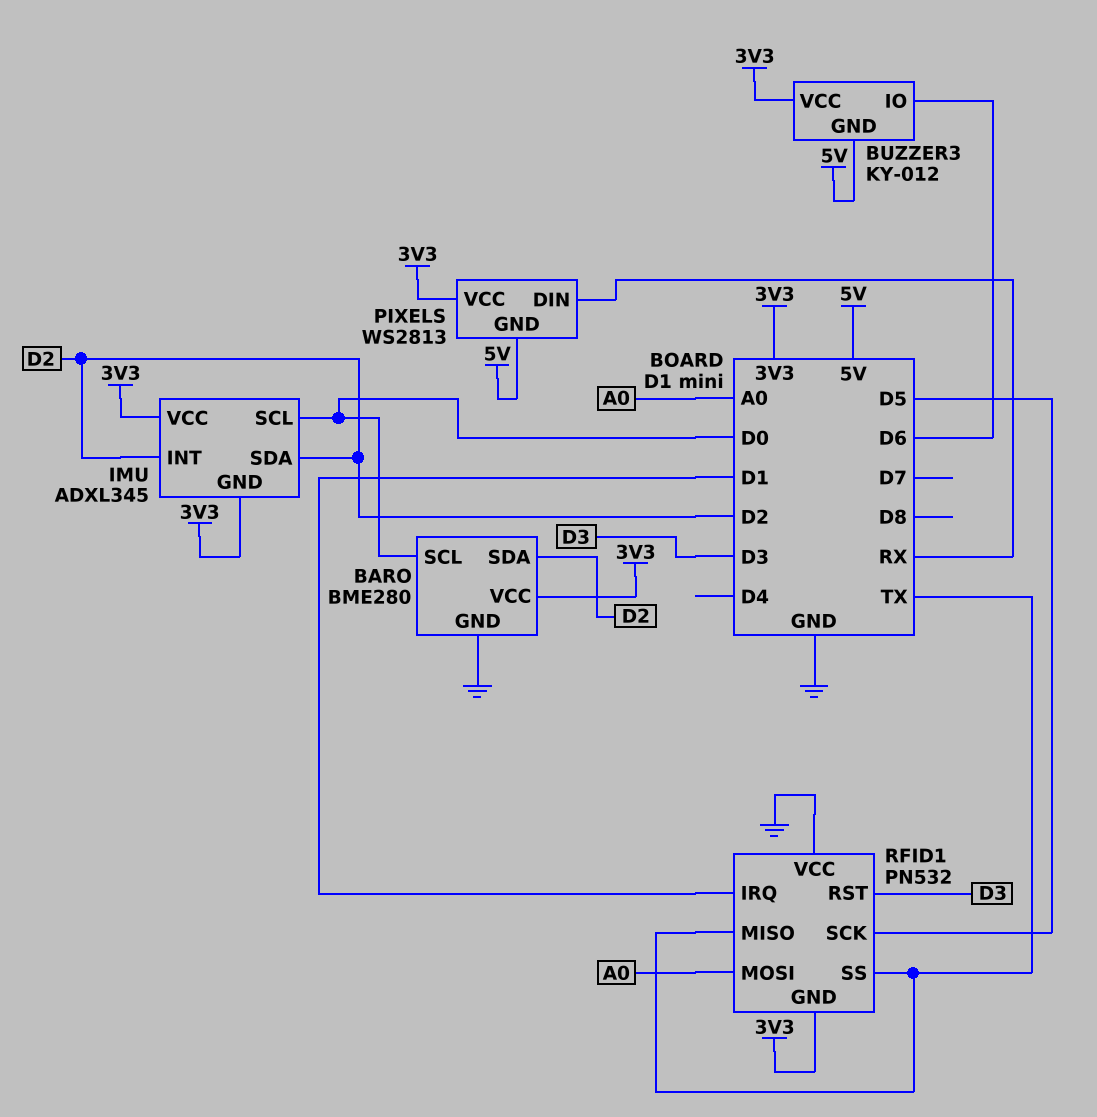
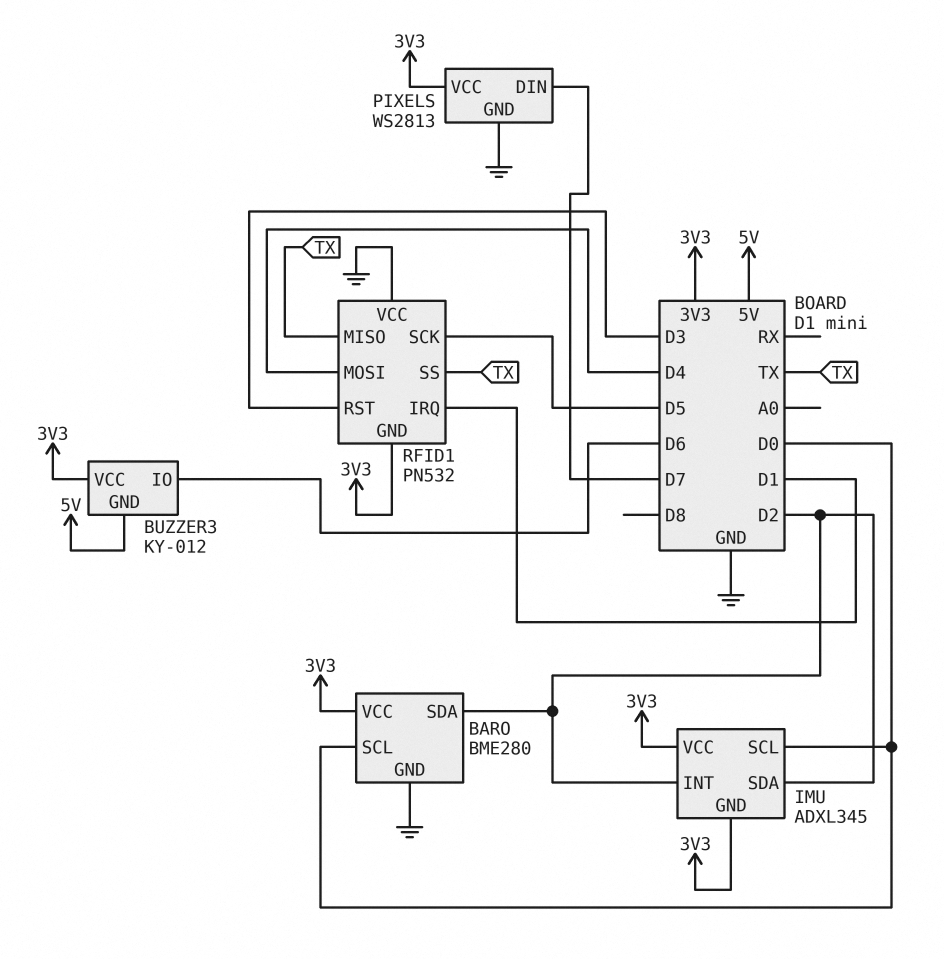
PIXELS pin DIN: RX -> D7
PIXELS pin GND: 5V -> GND
RFID1 pin MOSI: A0 -> D4

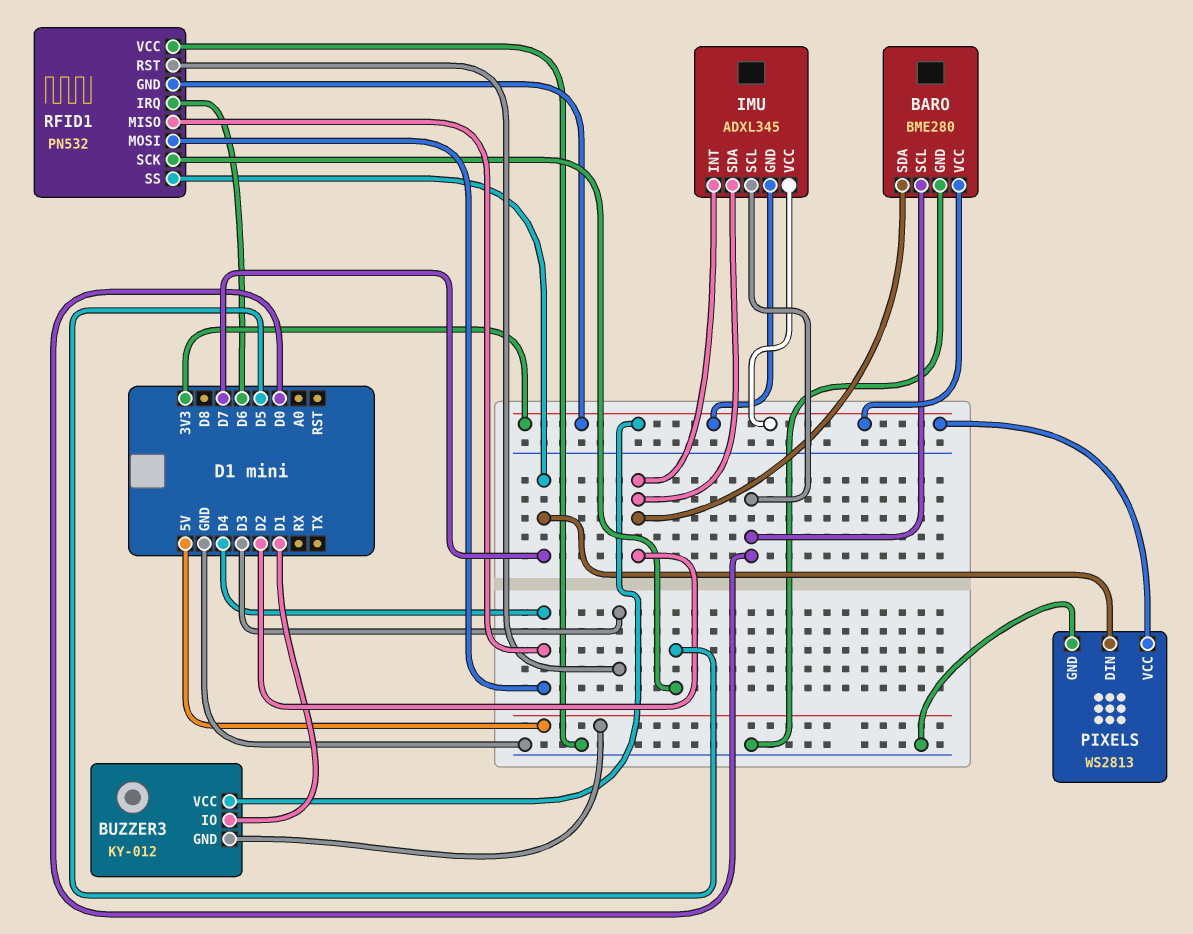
BUZZER3 pin IO: D6 -> D1
RFID1 pin IRQ: D1 -> D6
RFID1 pin MISO: TX -> D4
RFID1 pin SS: TX -> D7

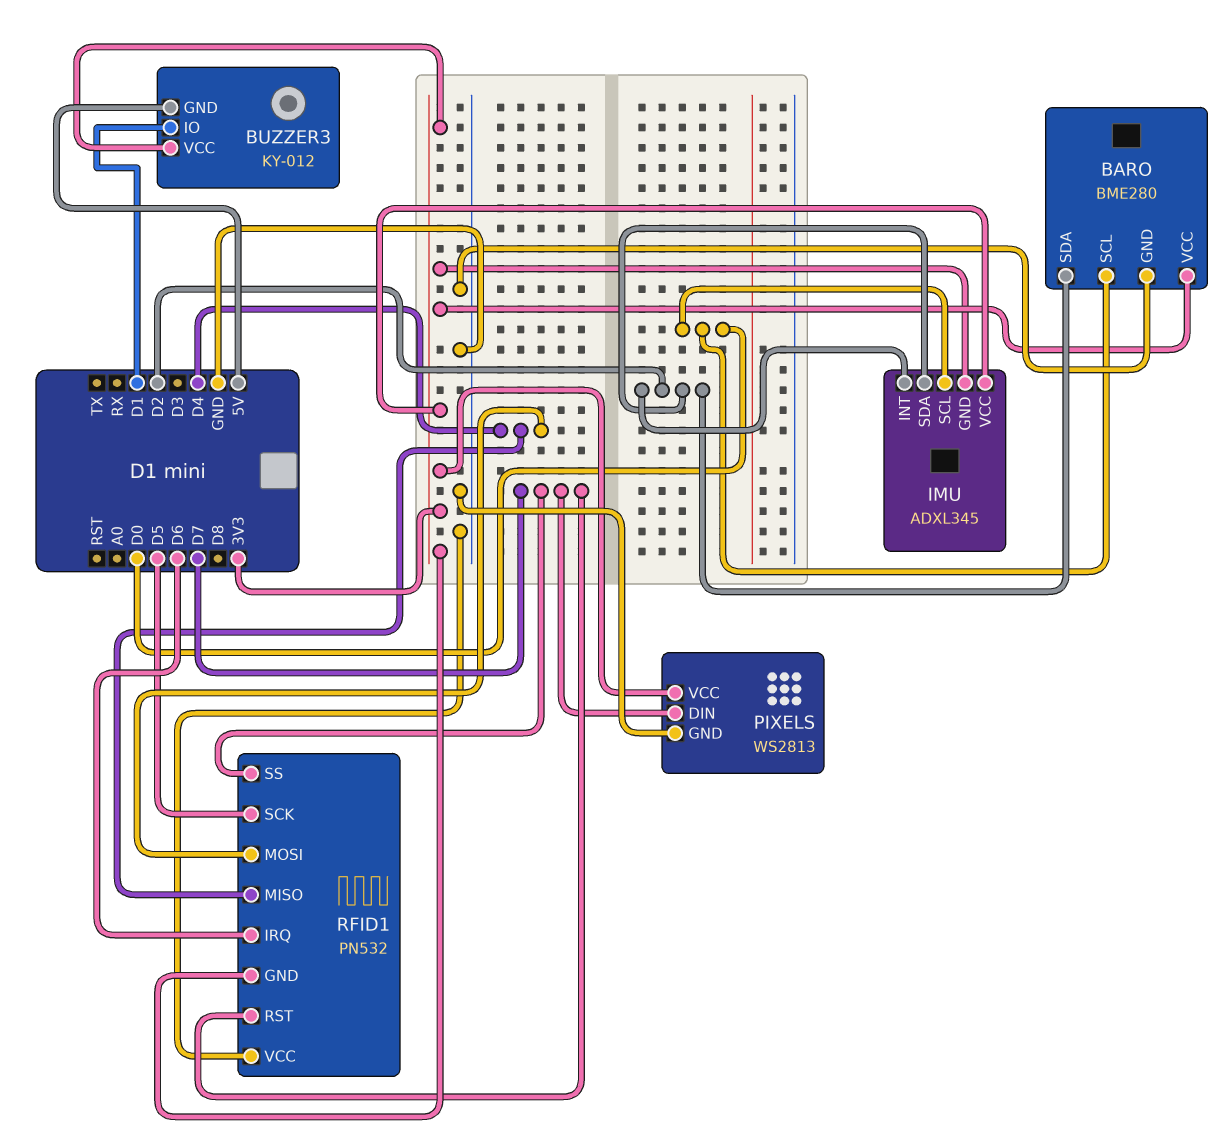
RFID1 pin RST: D3 -> D7

